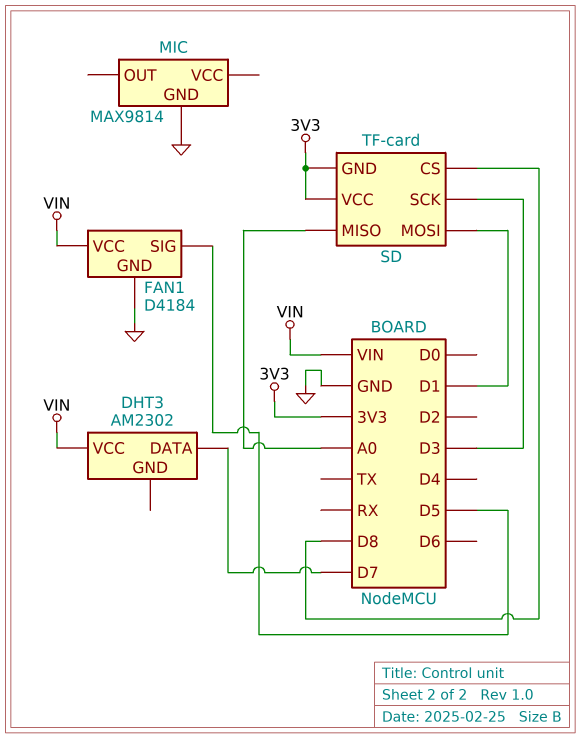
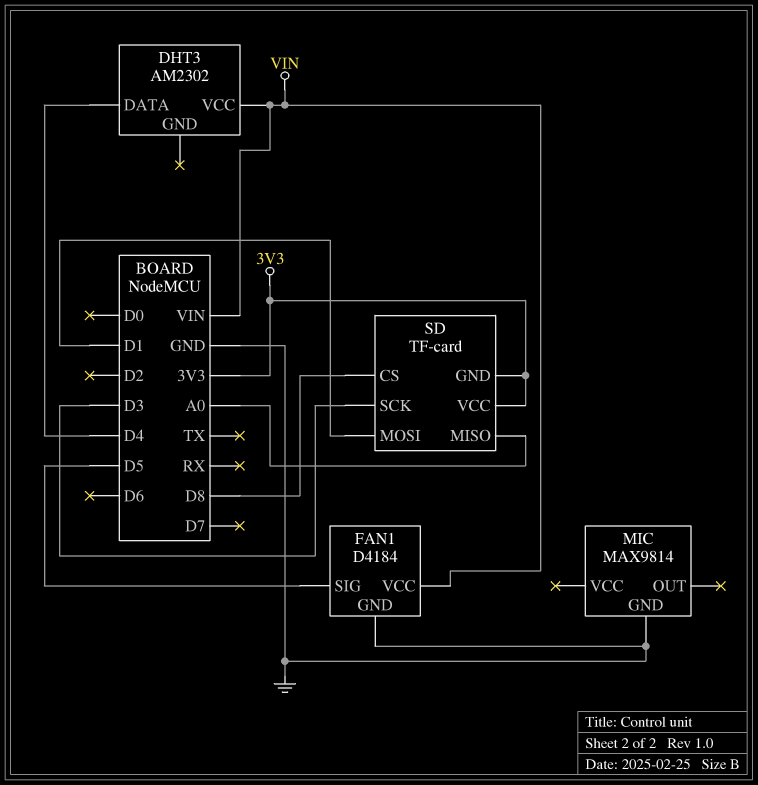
DHT3 pin DATA: D7 -> D4

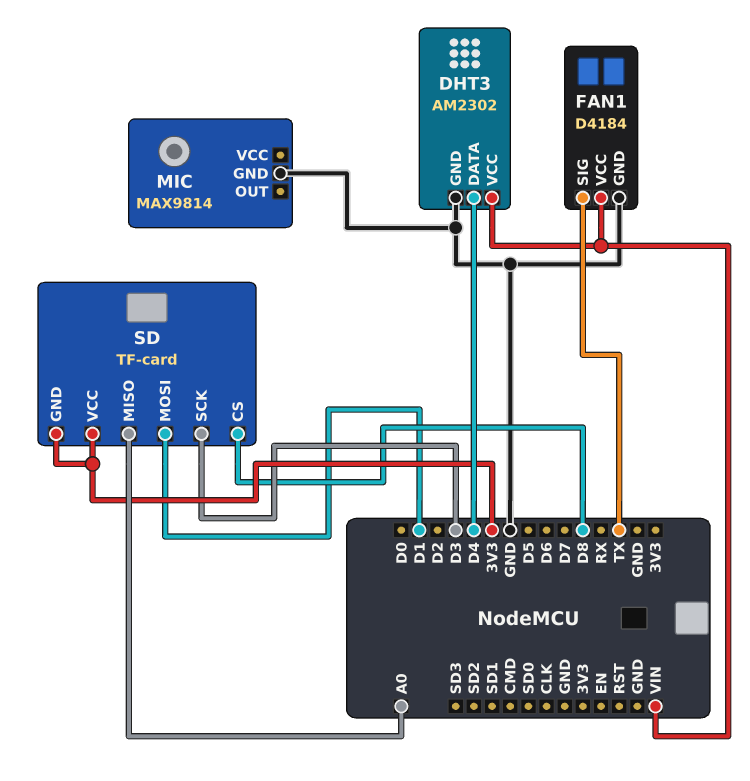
DHT3 pin GND: none -> GND
FAN1 pin SIG: D5 -> TX

